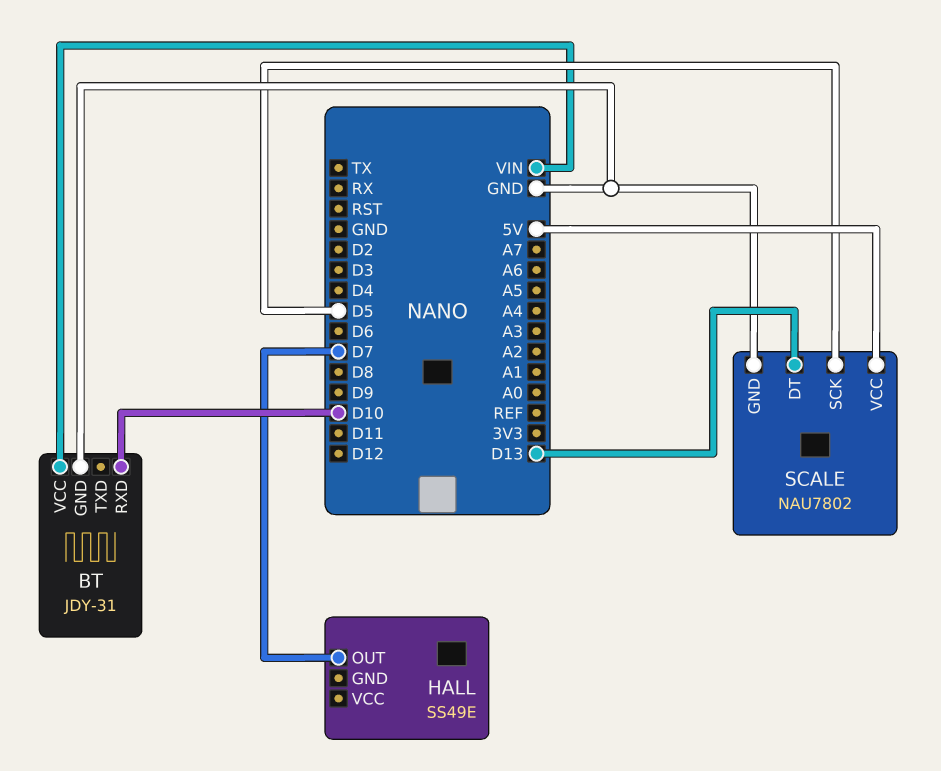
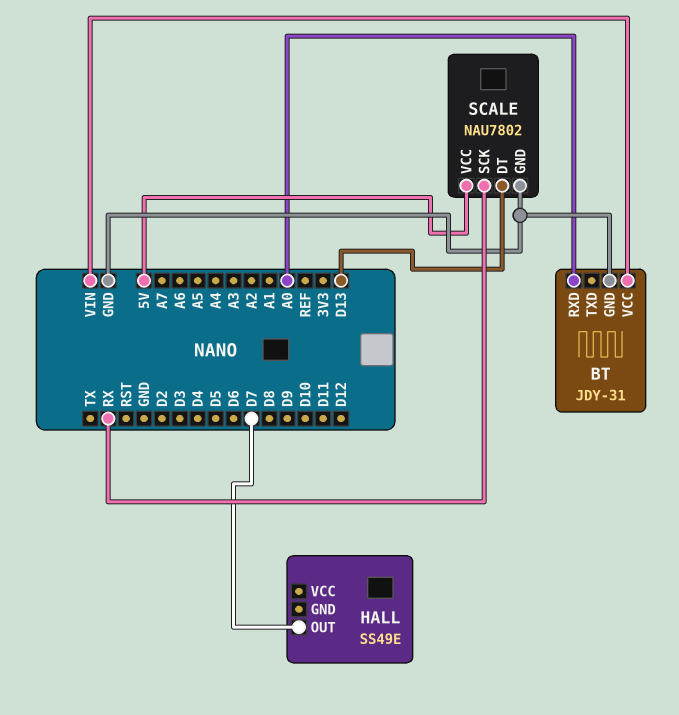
BT pin RXD: D10 -> A0
SCALE pin SCK: D5 -> RX

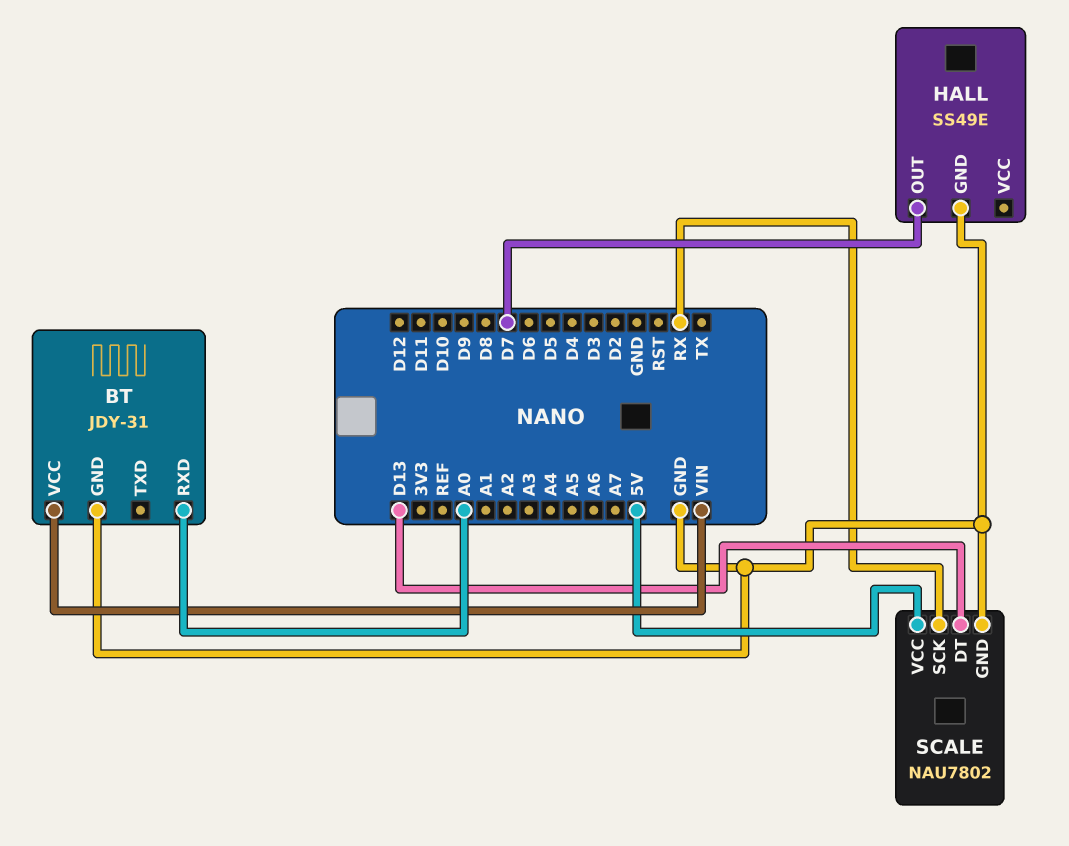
HALL pin GND: none -> GND

